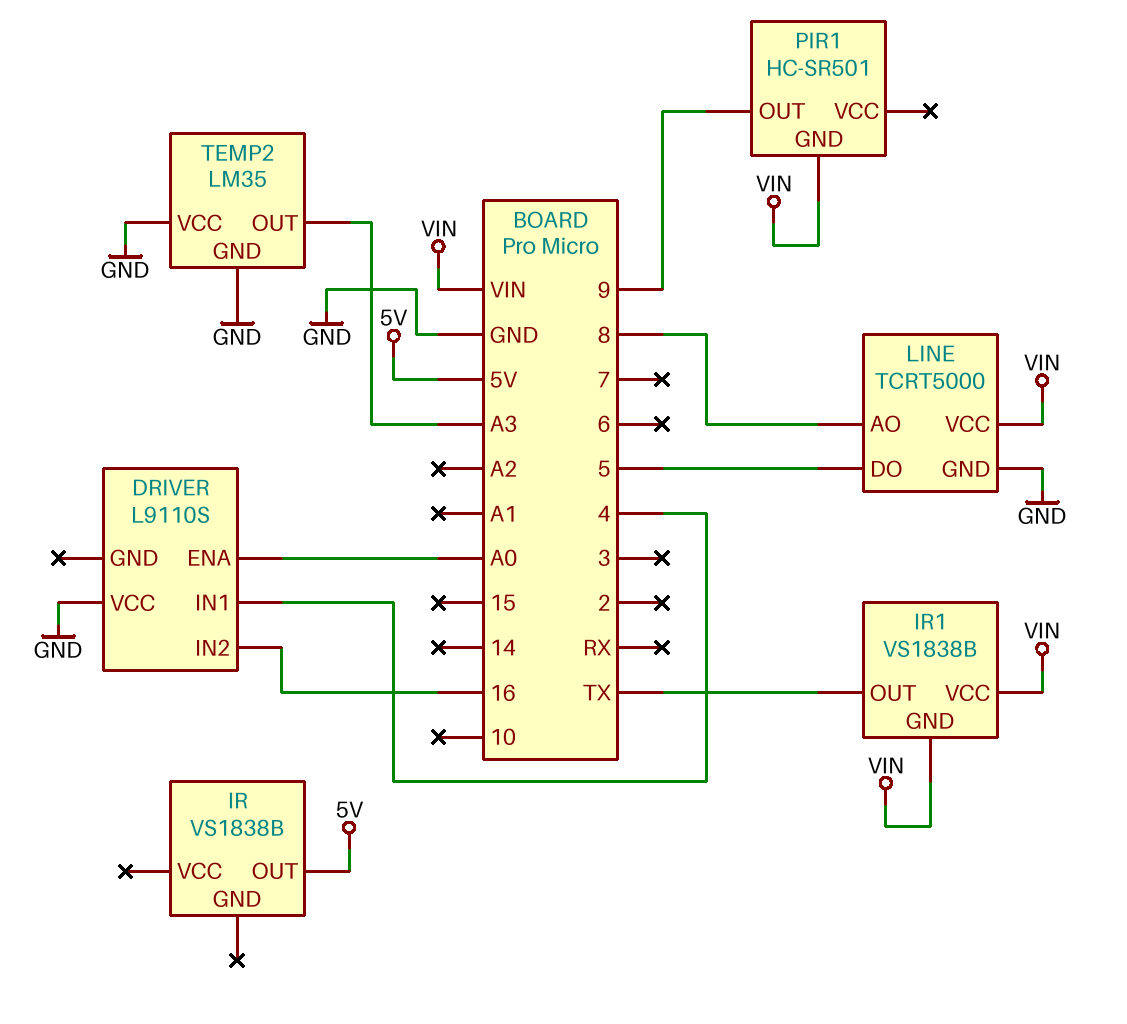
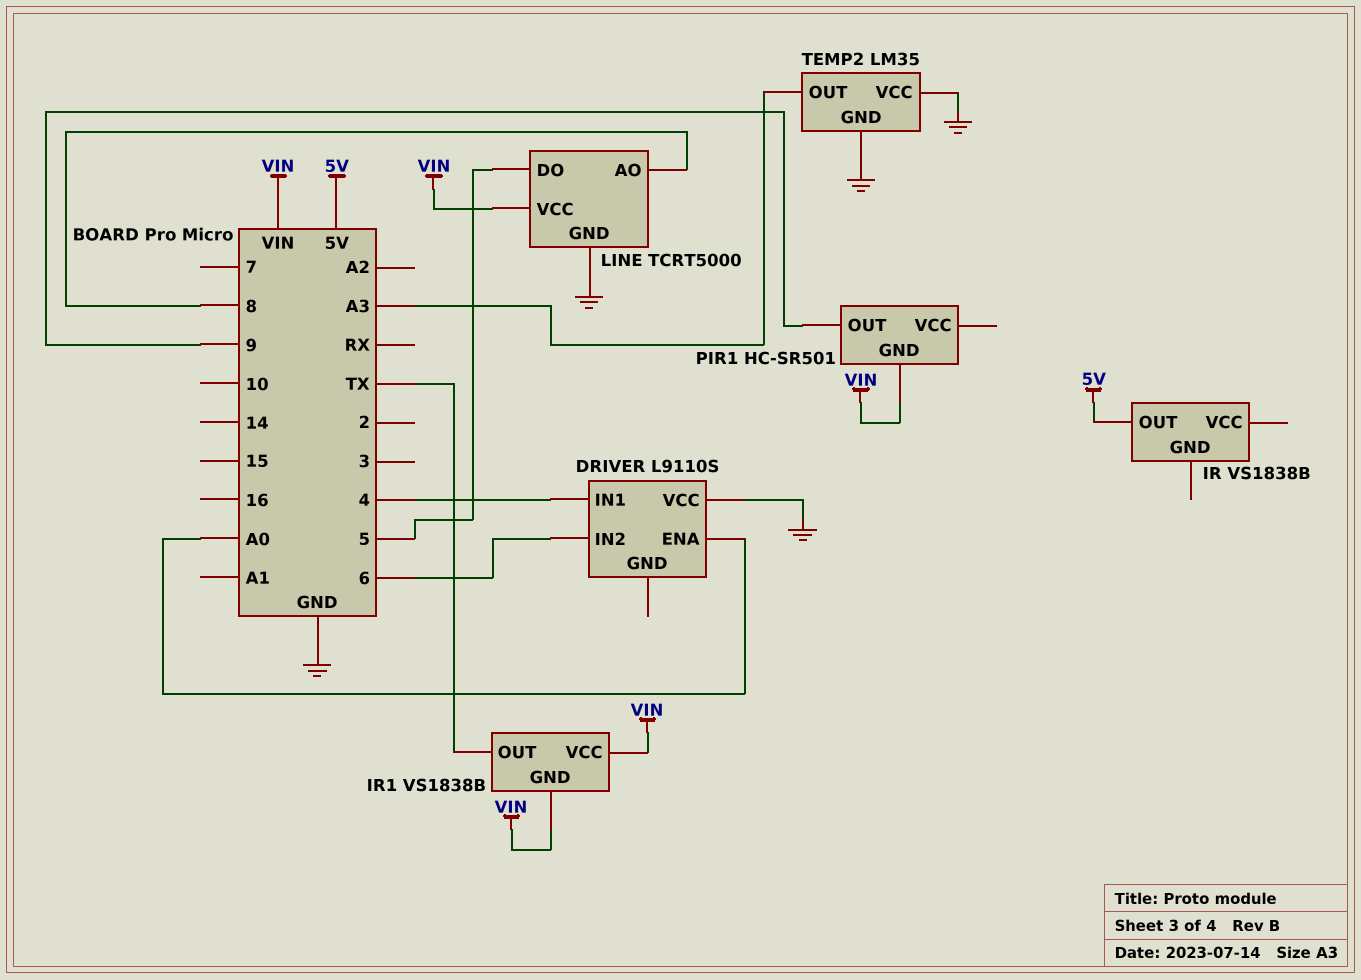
DRIVER pin IN2: 16 -> 6

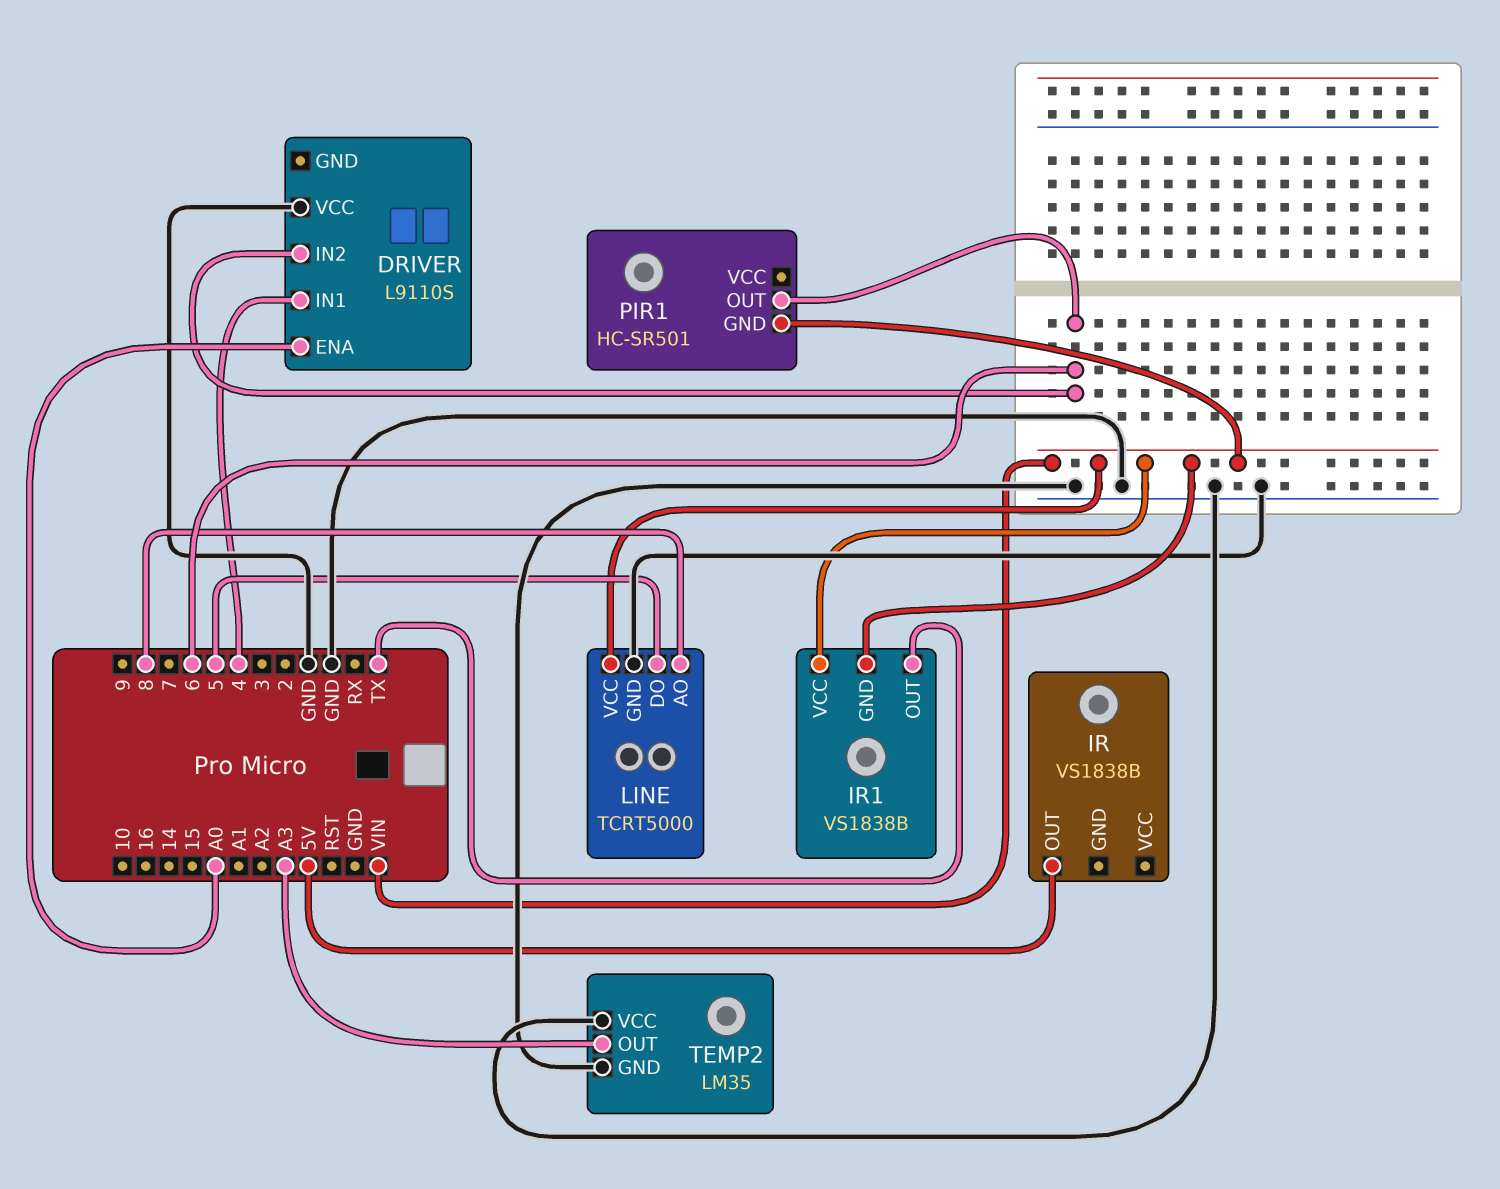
PIR1 pin OUT: 9 -> 6

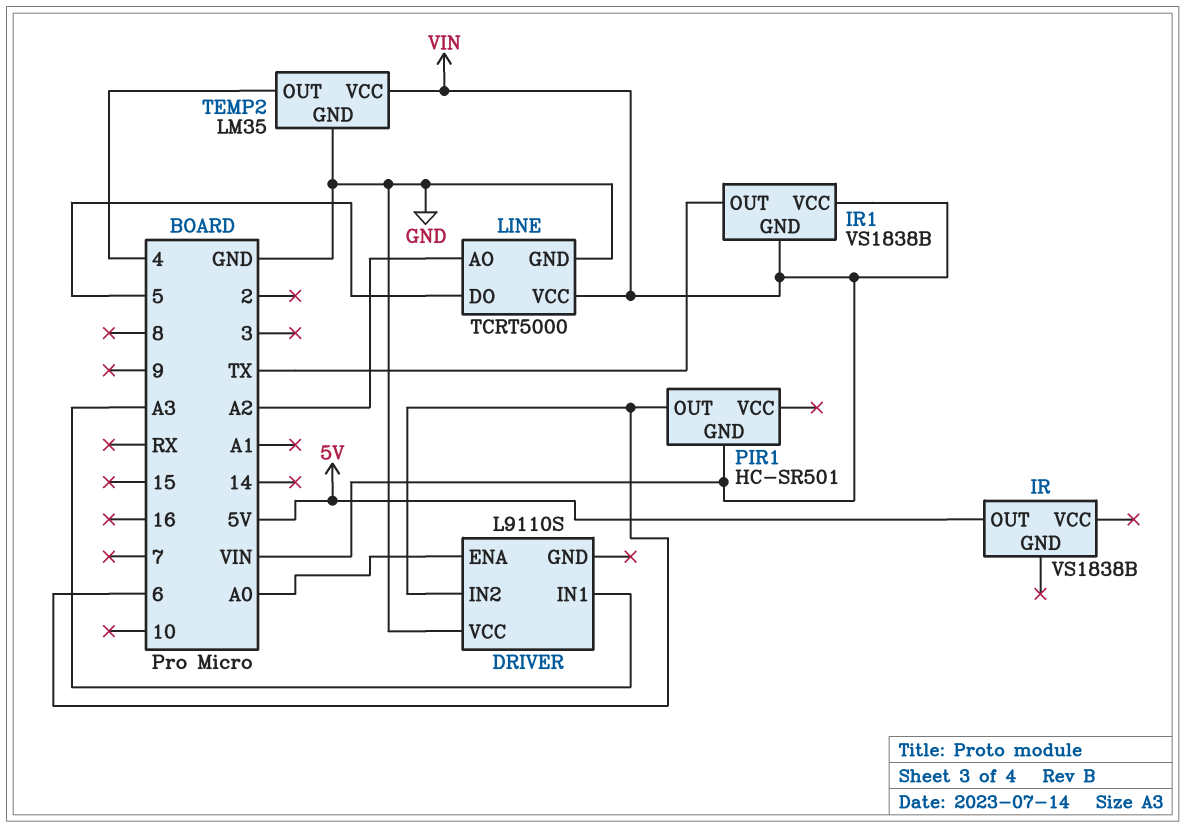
DRIVER pin IN1: 4 -> A3
LINE pin AO: 8 -> A2
TEMP2 pin OUT: A3 -> 4
TEMP2 pin VCC: GND -> VIN

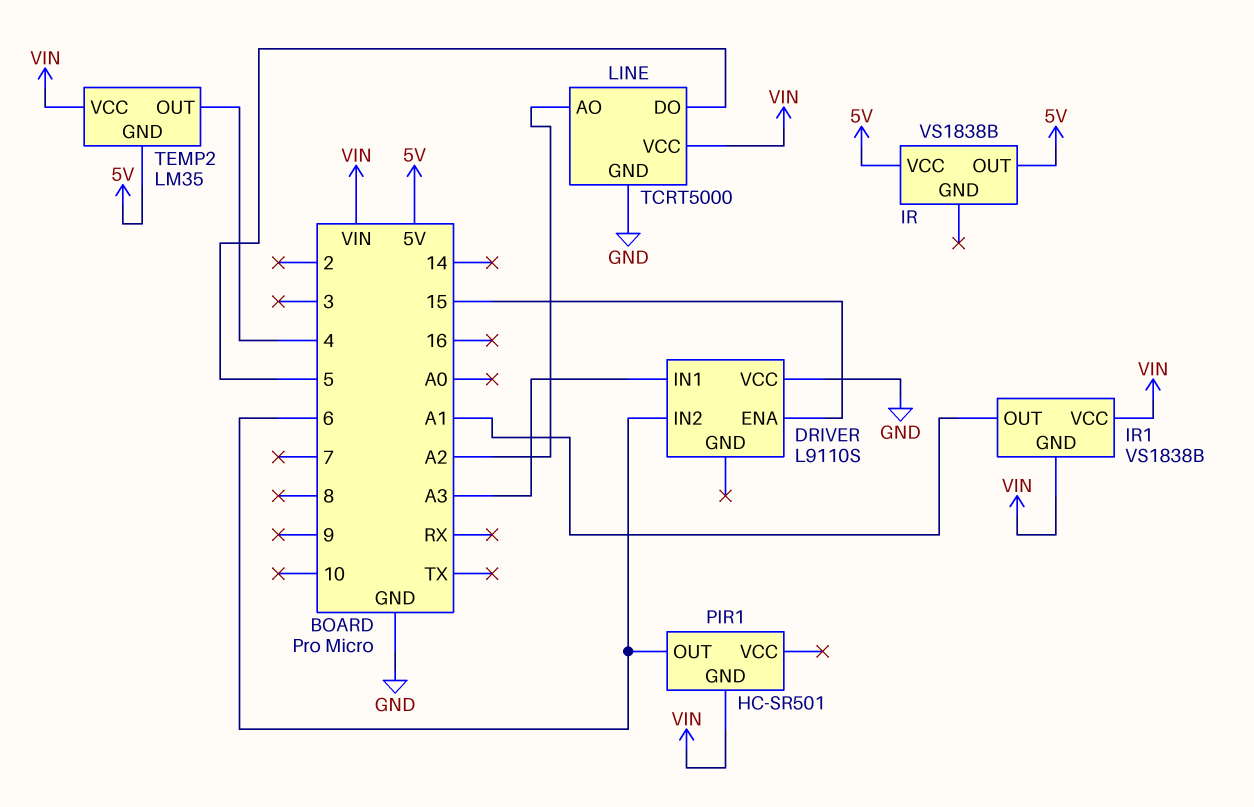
DRIVER pin ENA: A0 -> 15
IR pin VCC: none -> 5V
IR1 pin OUT: TX -> A1
TEMP2 pin GND: GND -> 5V

